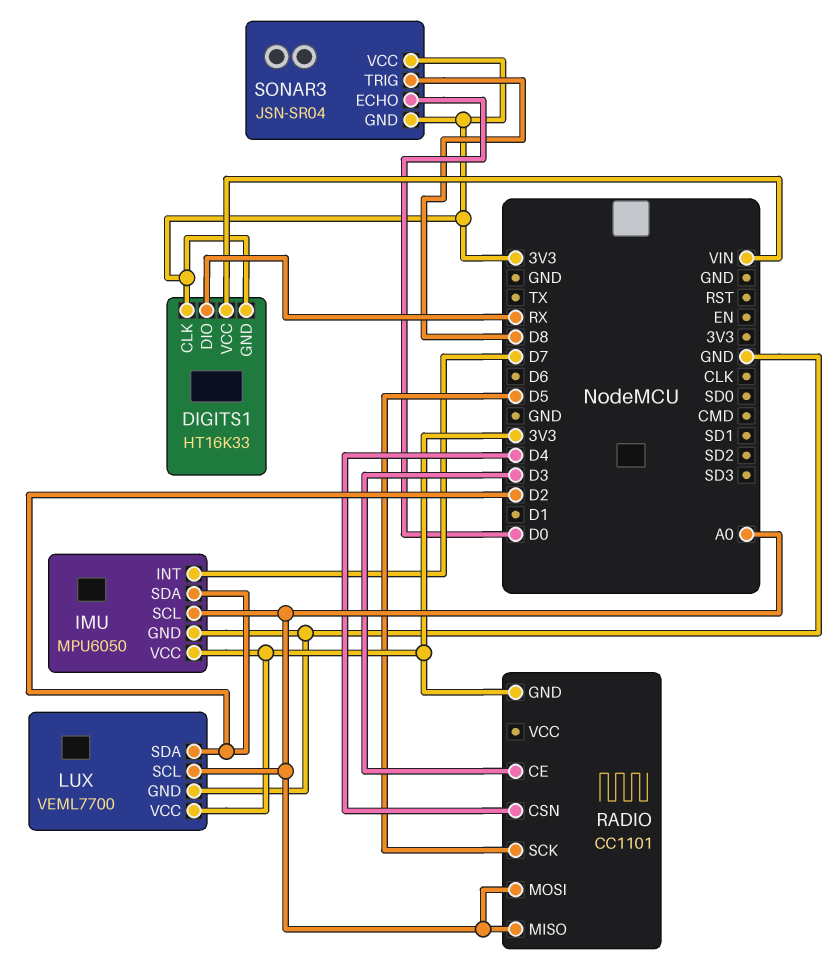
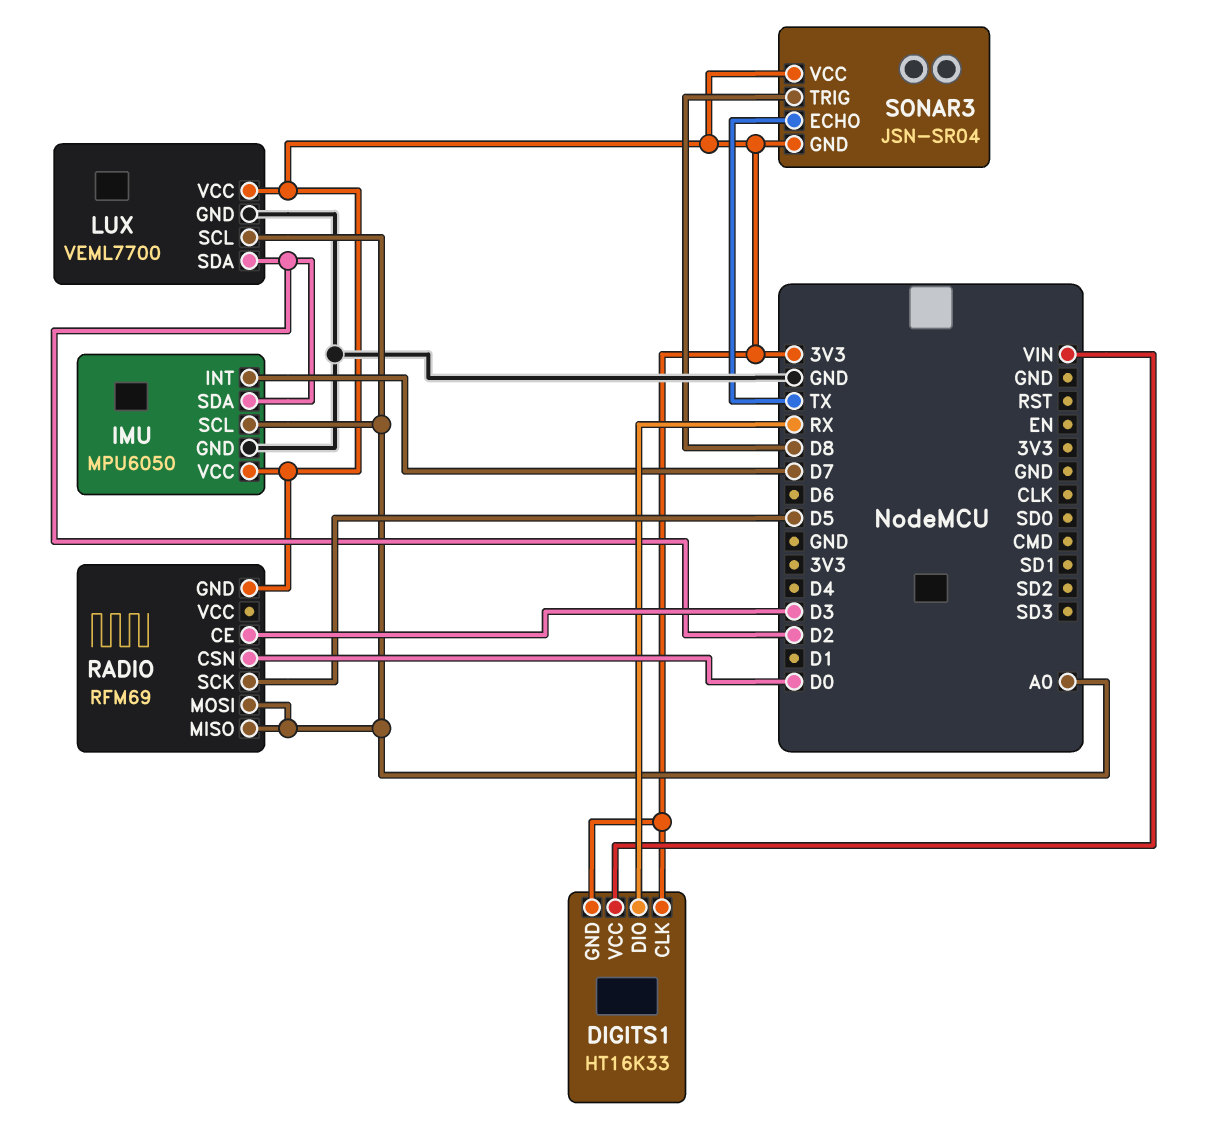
RADIO: CC1101 -> RFM69
RADIO pin CSN: D4 -> D0
SONAR3 pin ECHO: D0 -> TX

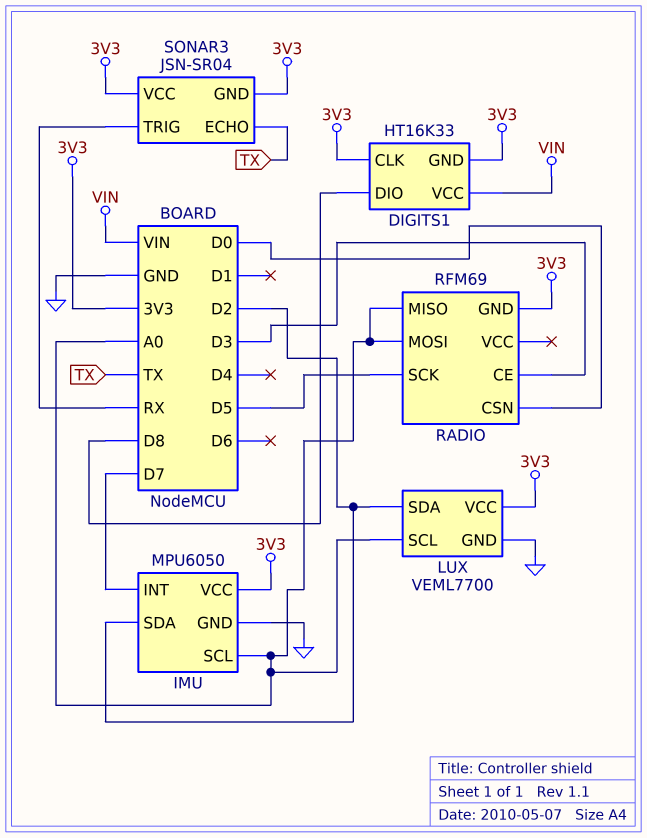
DIGITS1 pin DIO: RX -> D8
SONAR3 pin TRIG: D8 -> RX

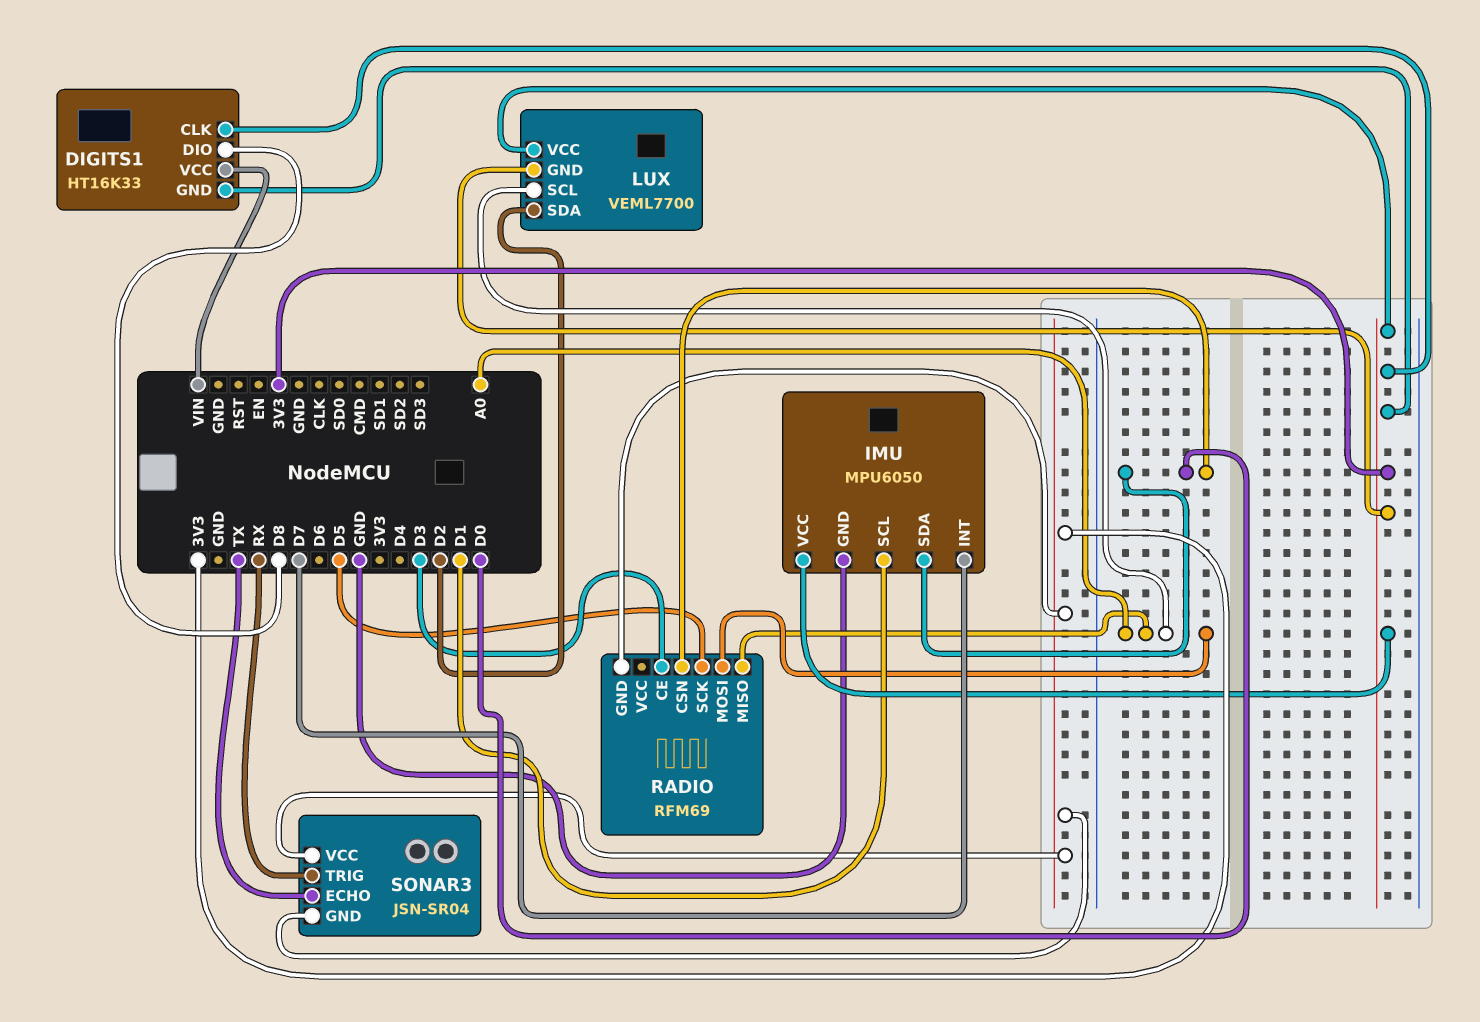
IMU pin SCL: A0 -> D1
IMU pin SDA: D2 -> D0
LUX pin GND: GND -> 3V3

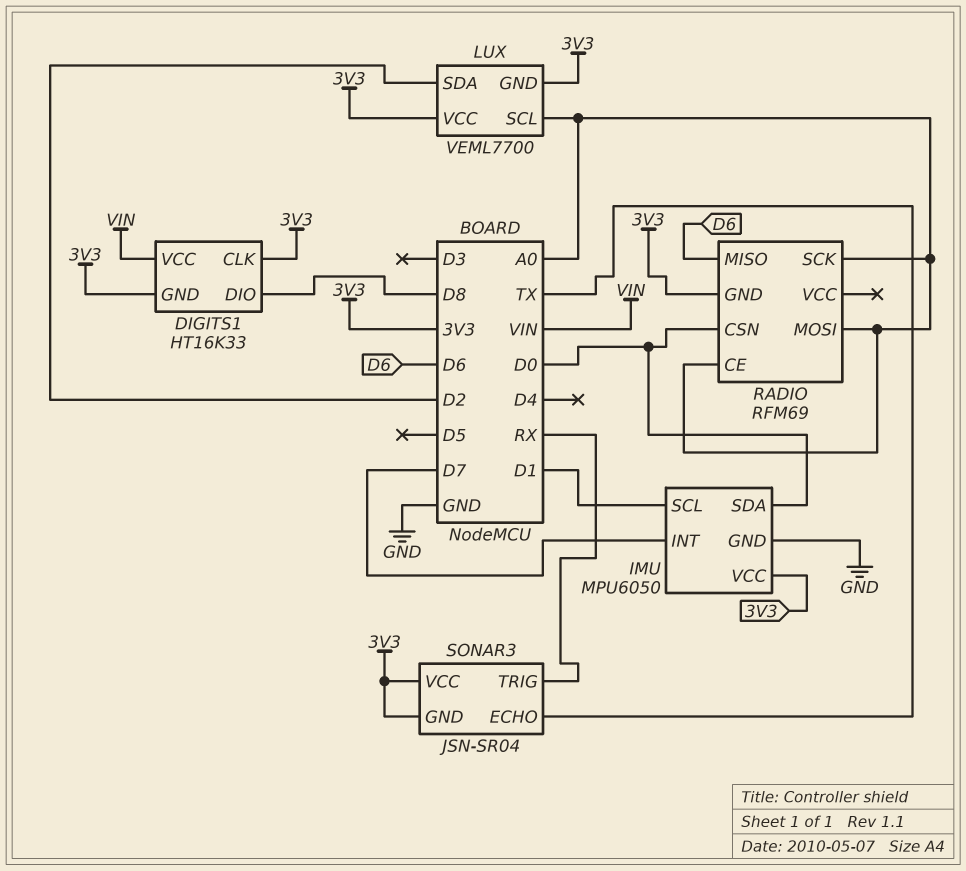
RADIO pin CE: D3 -> A0
RADIO pin MISO: A0 -> D6
RADIO pin SCK: D5 -> A0

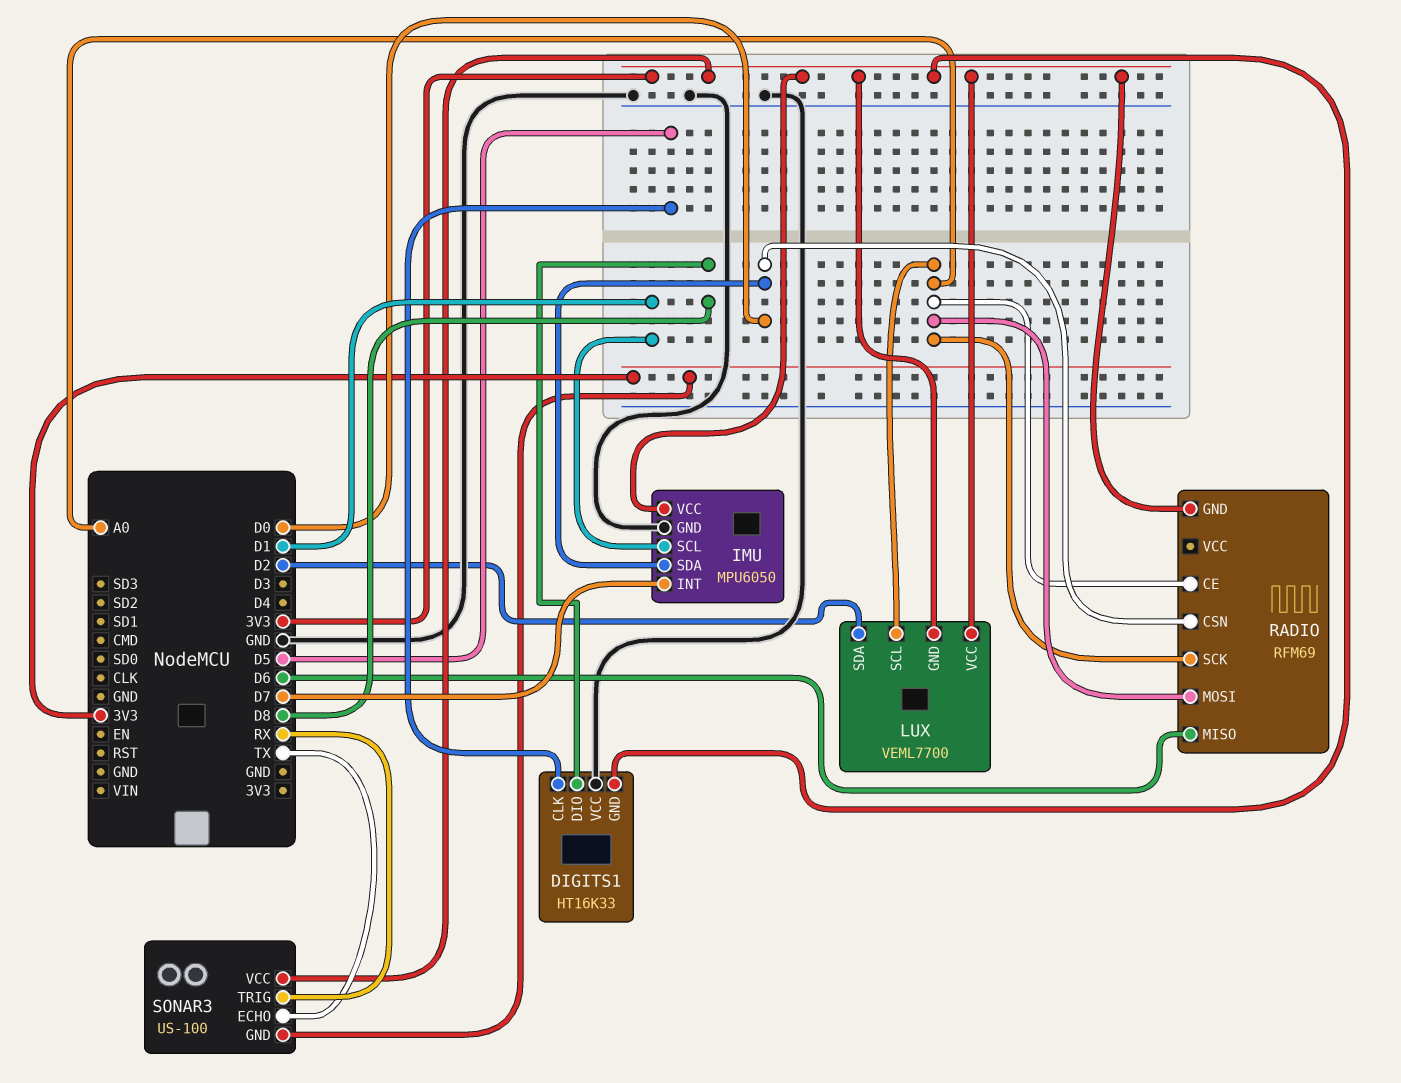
DIGITS1 pin CLK: 3V3 -> D5
DIGITS1 pin VCC: VIN -> GND
SONAR3: JSN-SR04 -> US-100

